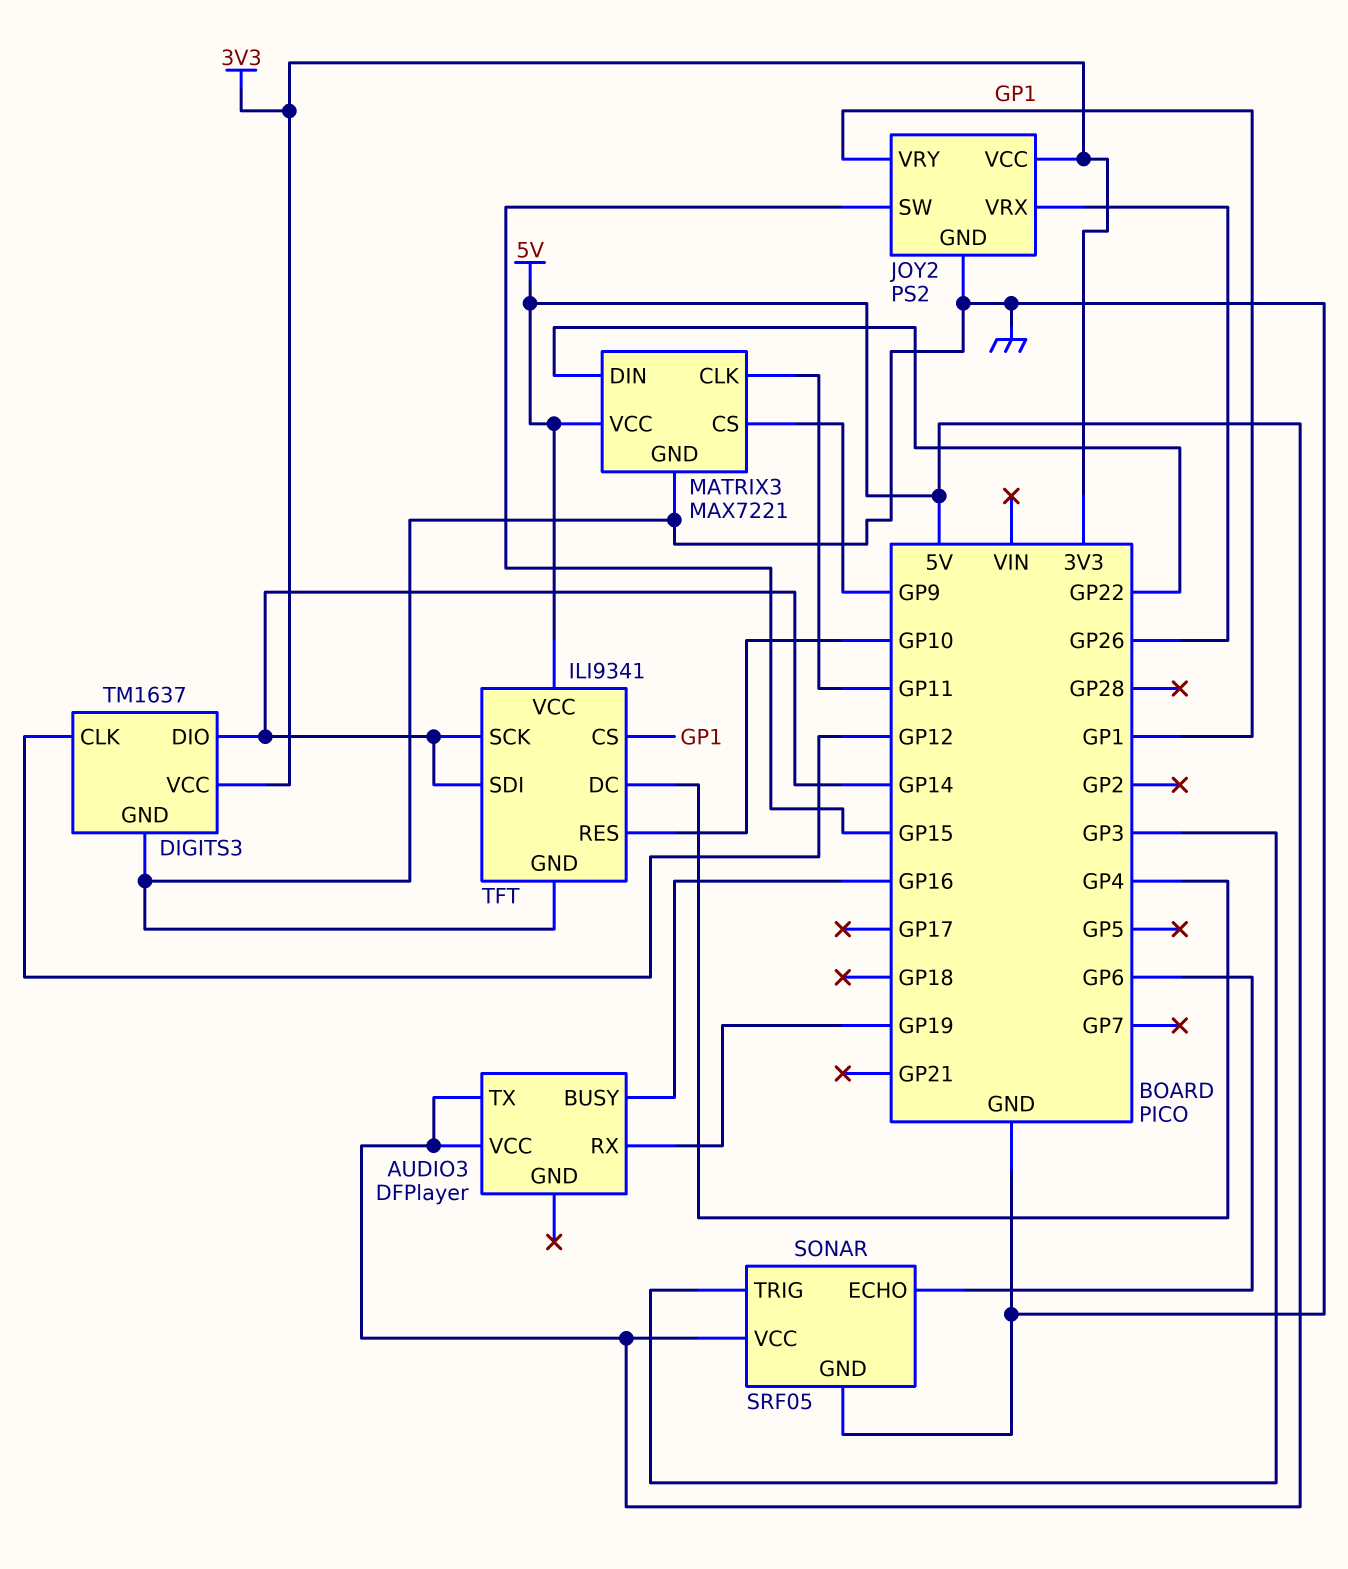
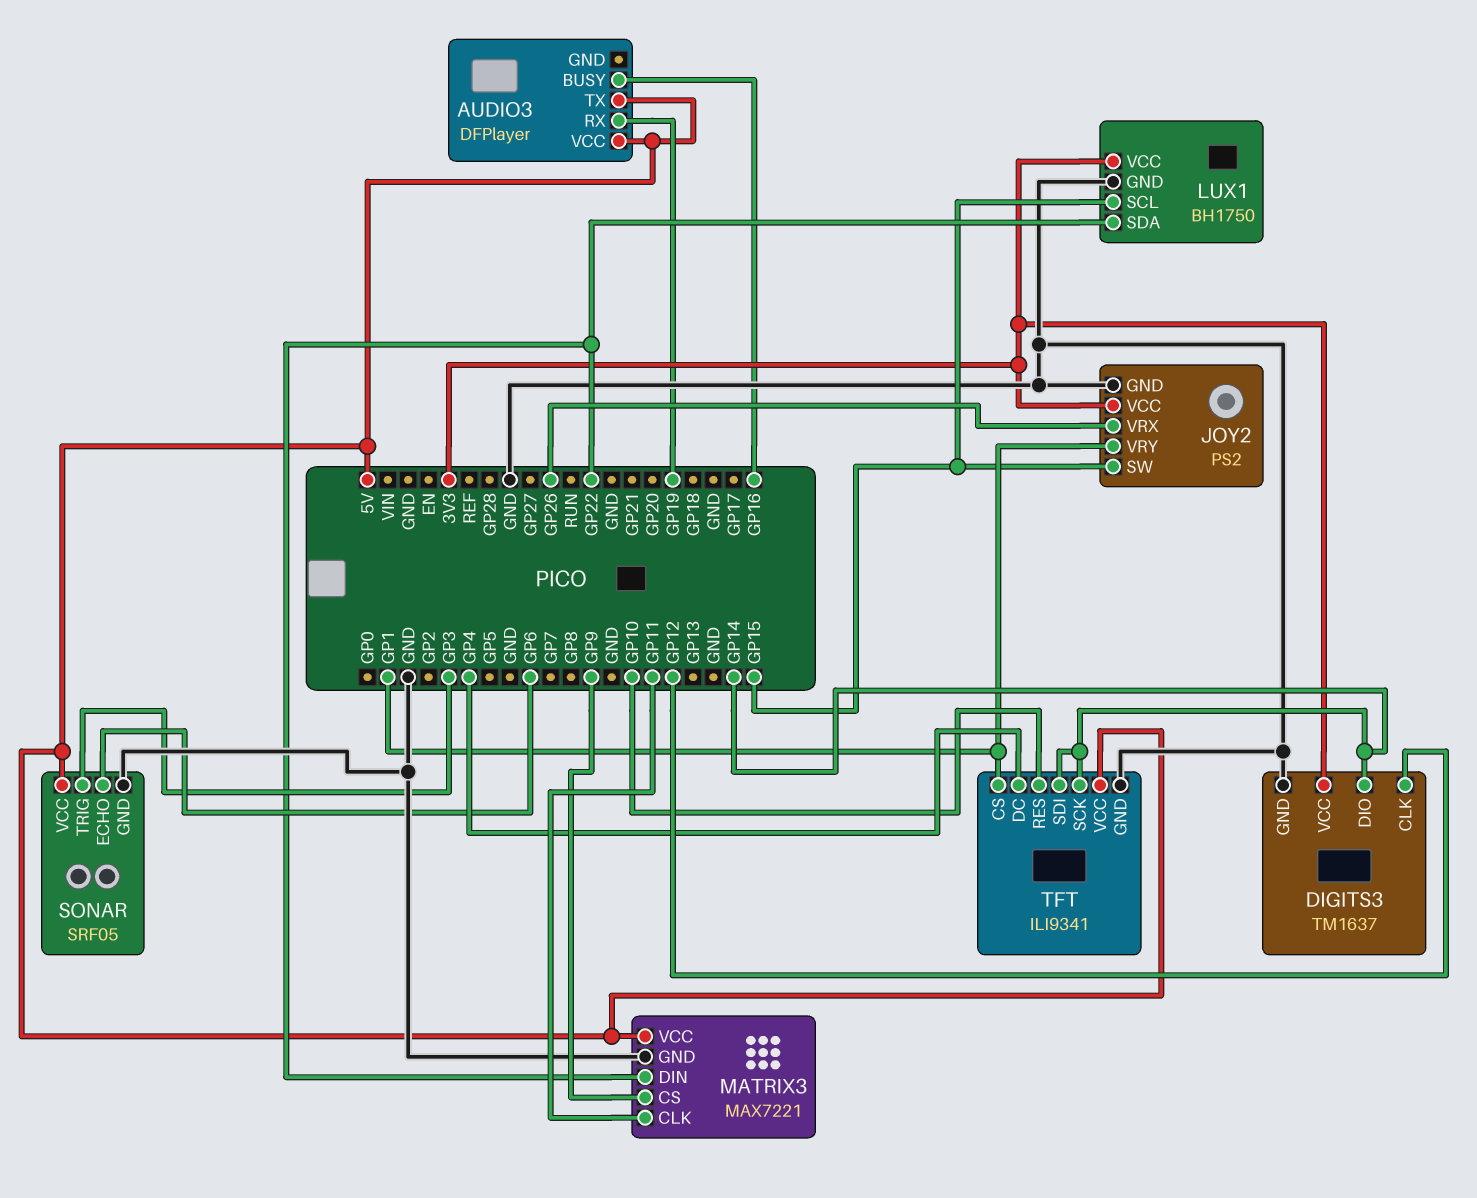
LUX1: none -> BH1750
LUX1 pin GND: none -> GND
LUX1 pin SCL: none -> GP15
LUX1 pin SDA: none -> GP22
LUX1 pin VCC: none -> 3V3

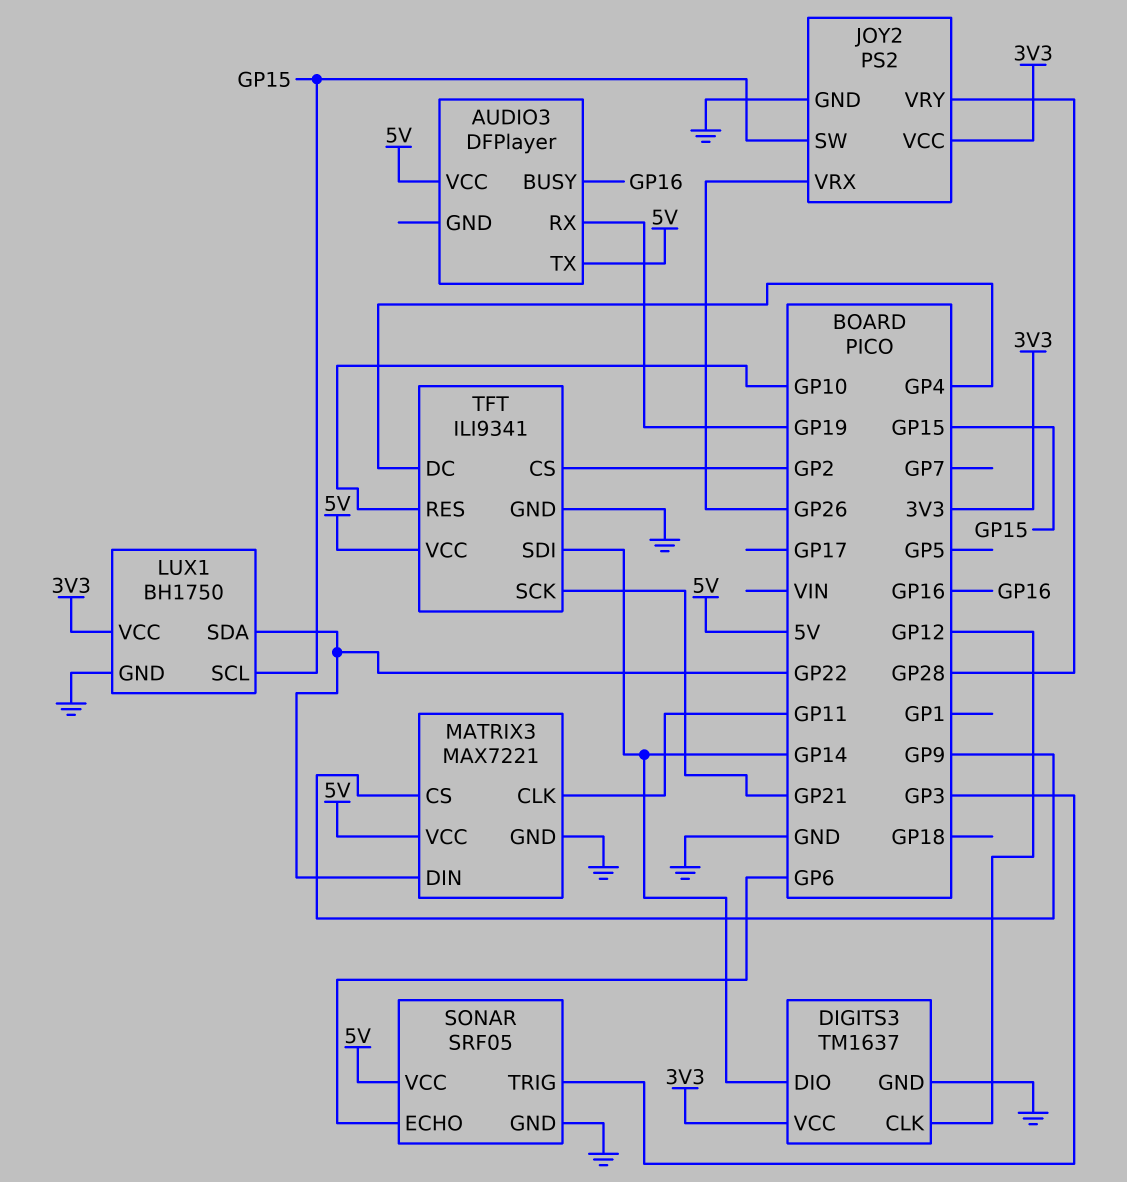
JOY2 pin VRY: GP1 -> GP28
TFT pin CS: GP1 -> GP2
TFT pin SCK: GP14 -> GP21

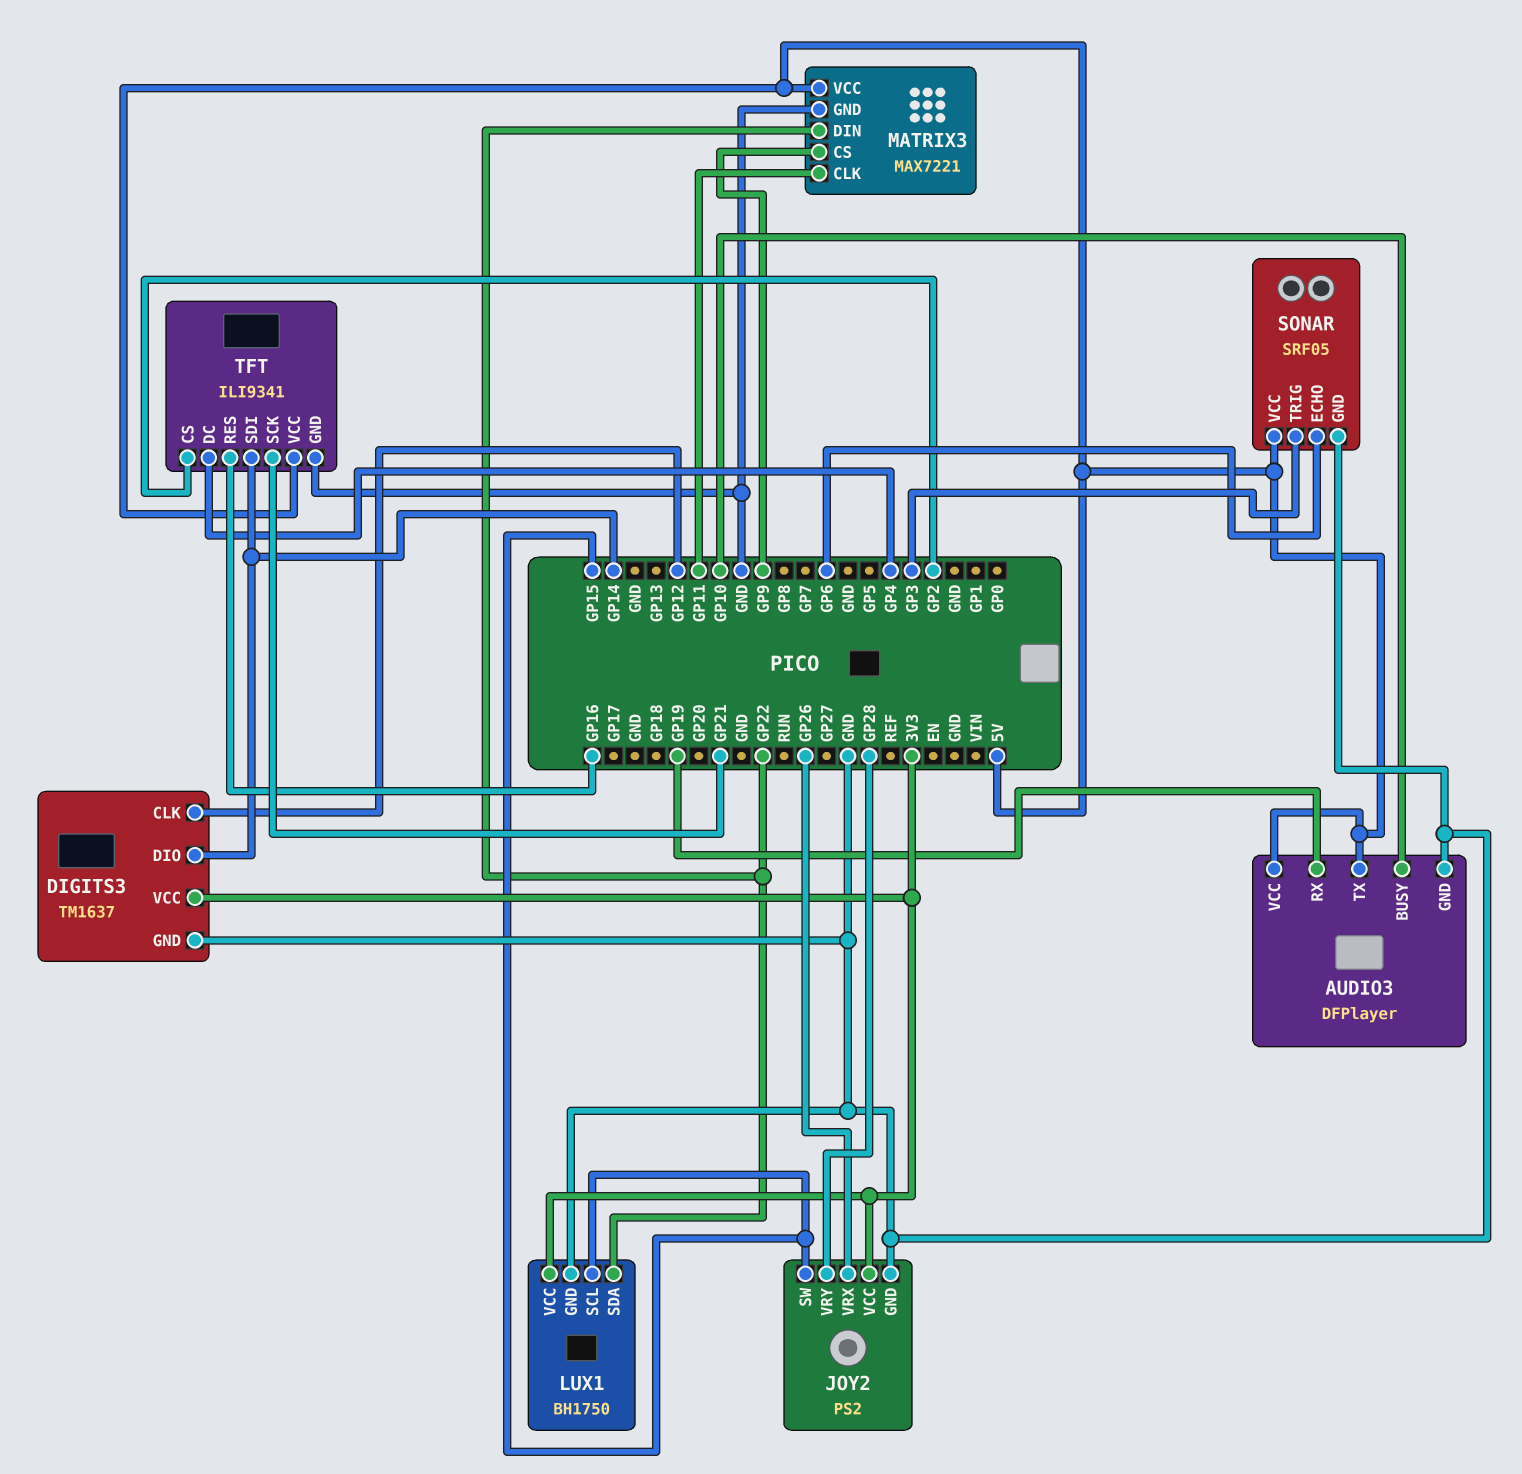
AUDIO3 pin BUSY: GP16 -> GP10
AUDIO3 pin GND: none -> GND
TFT pin RES: GP10 -> GP16

